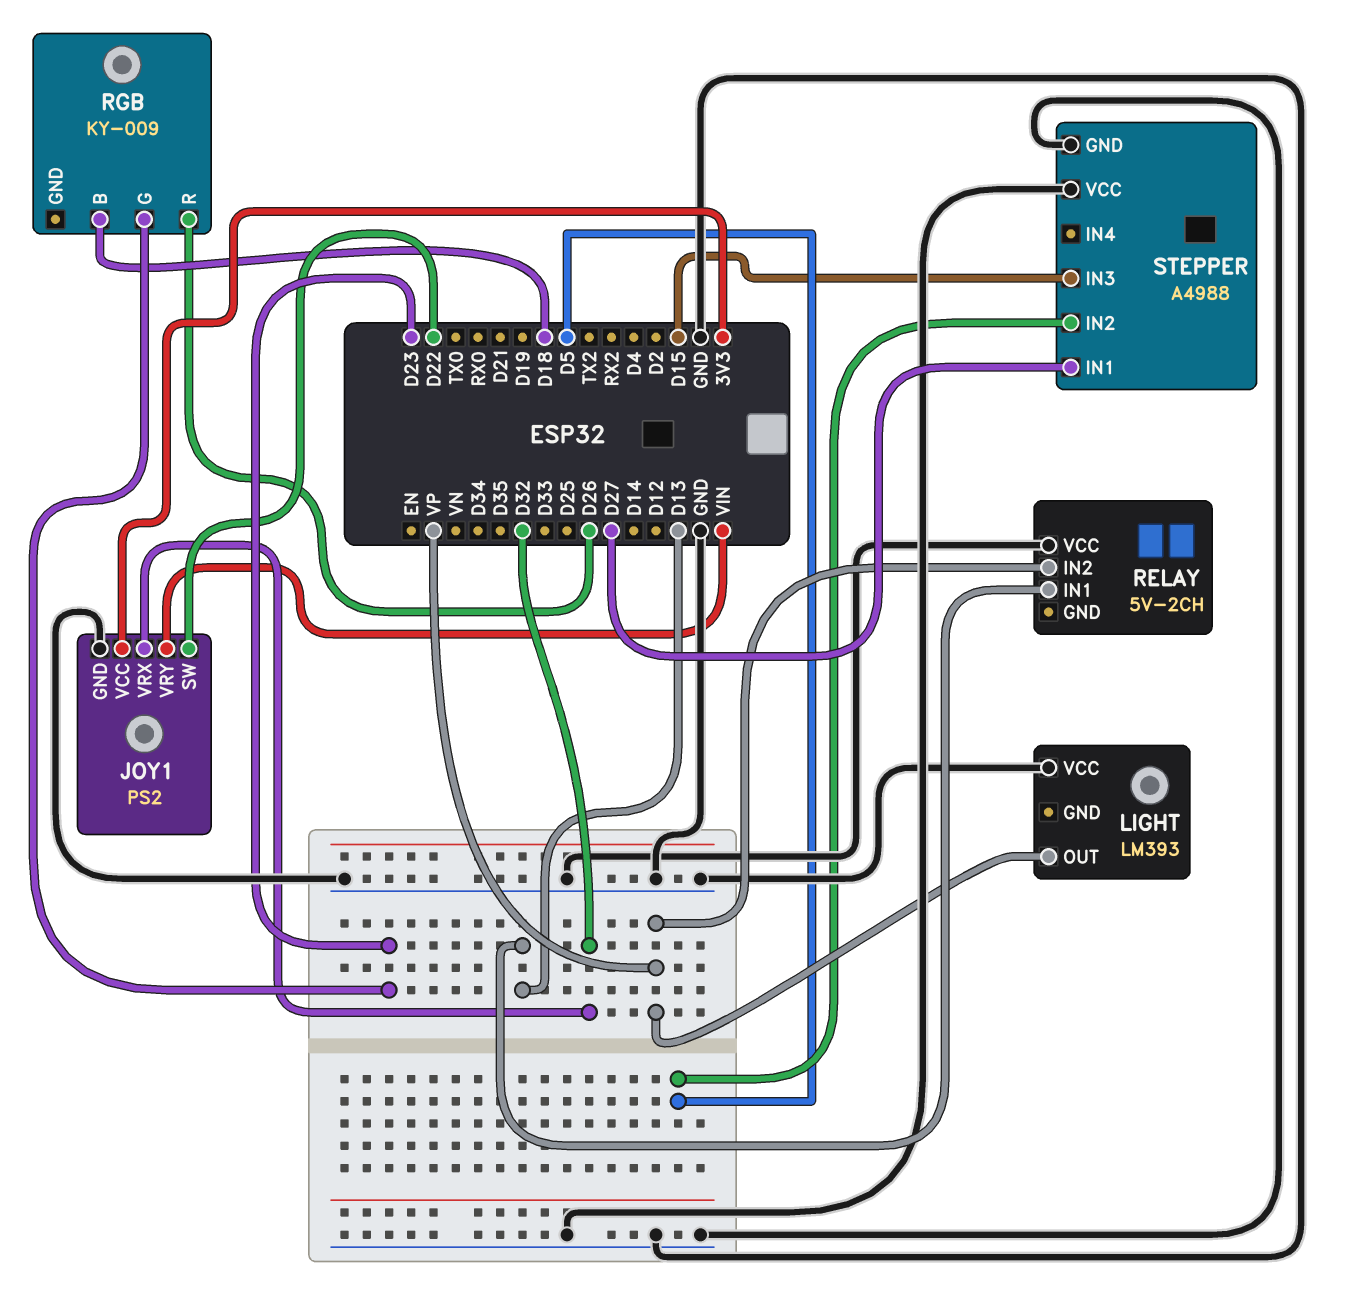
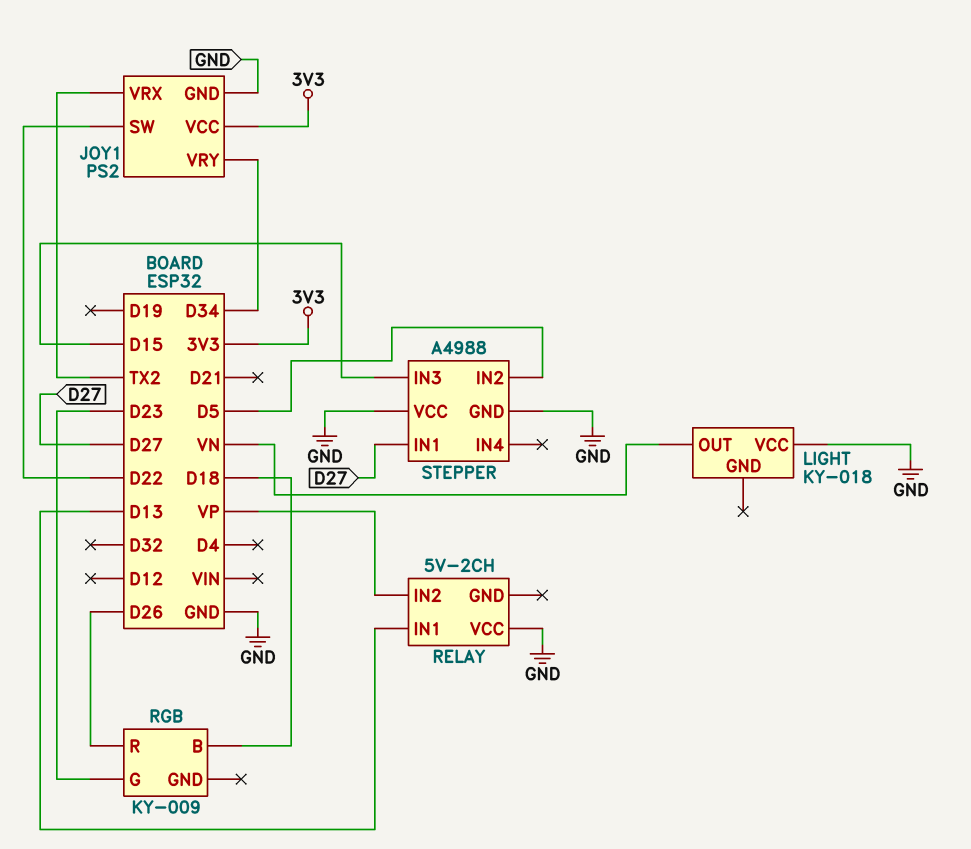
JOY1 pin VRX: D32 -> TX2
JOY1 pin VRY: VIN -> D34
LIGHT: LM393 -> KY-018
LIGHT pin OUT: VP -> VN

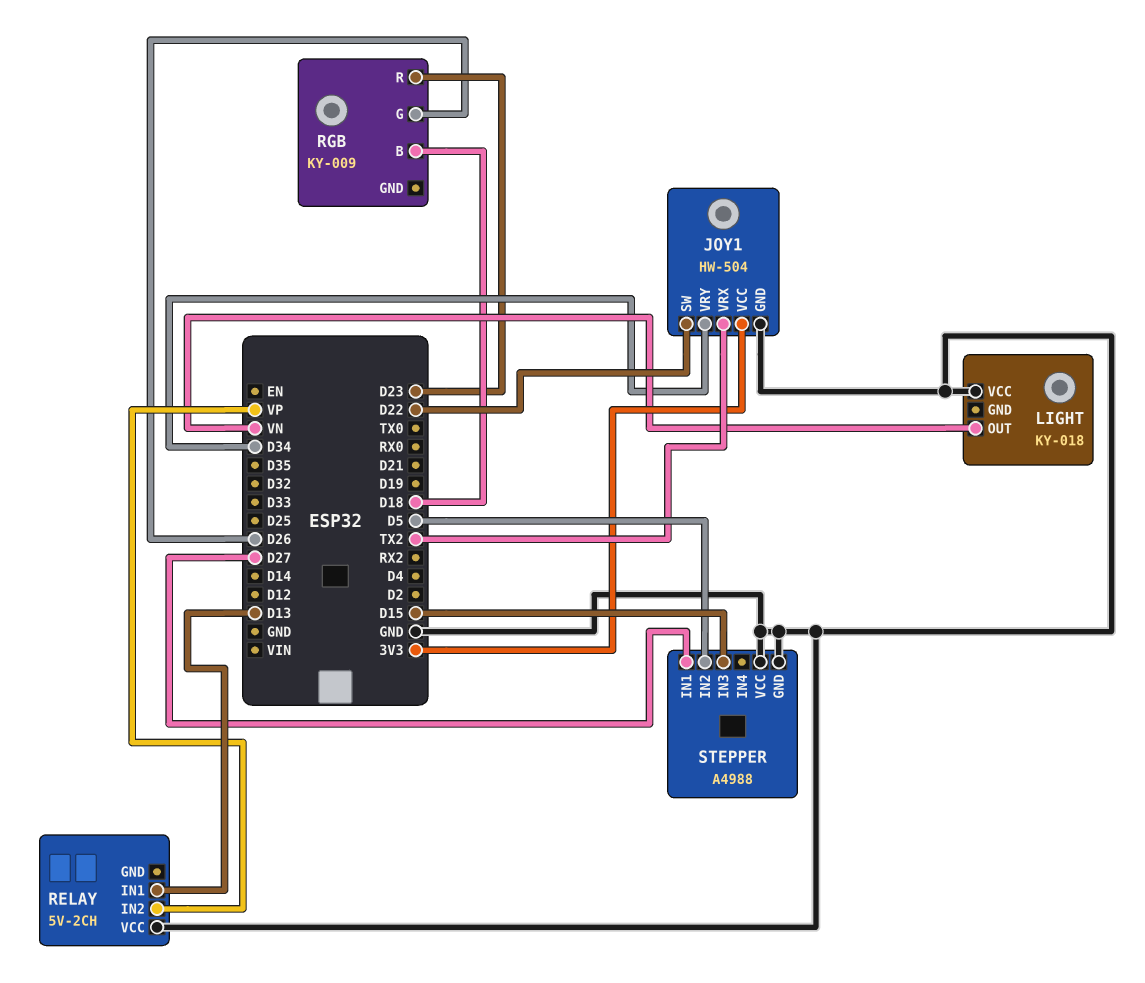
JOY1: PS2 -> HW-504
RGB pin G: D23 -> D26
RGB pin R: D26 -> D23

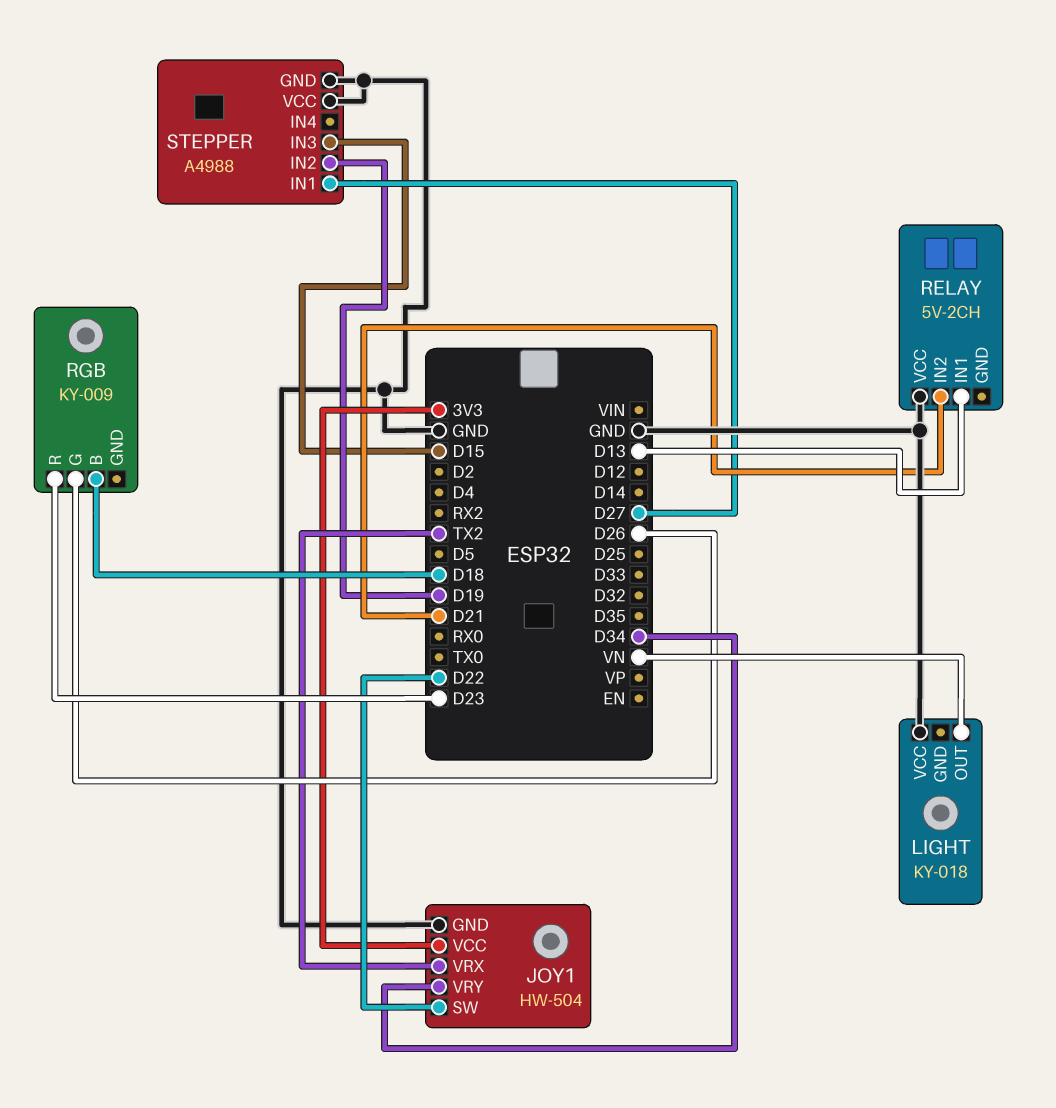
RELAY pin IN2: VP -> D21
STEPPER pin IN2: D5 -> D19

